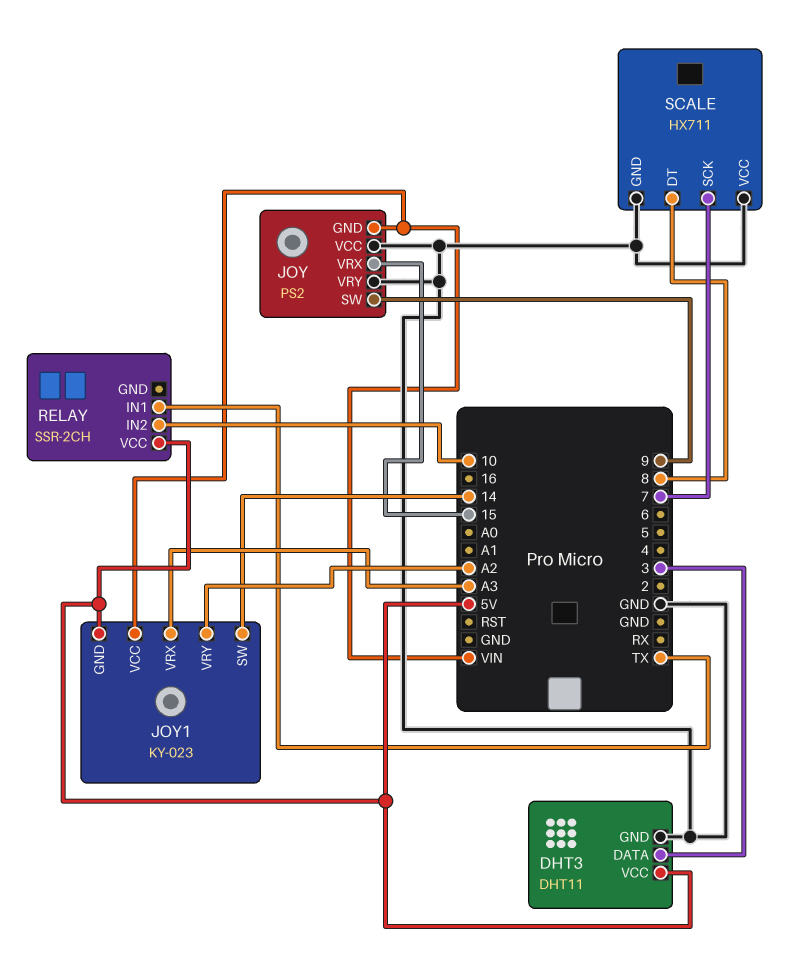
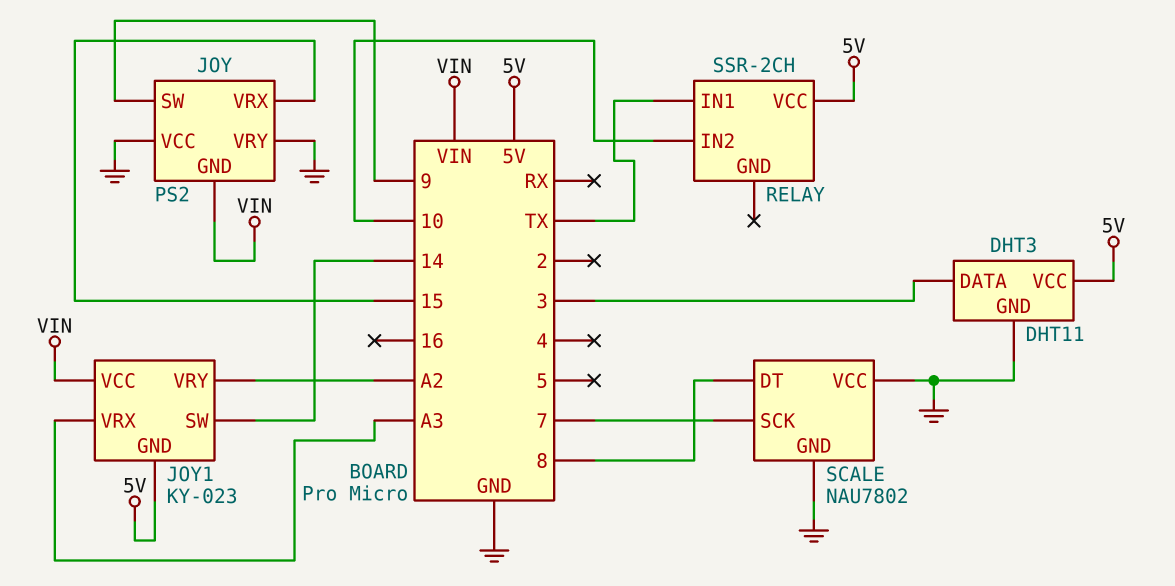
SCALE: HX711 -> NAU7802

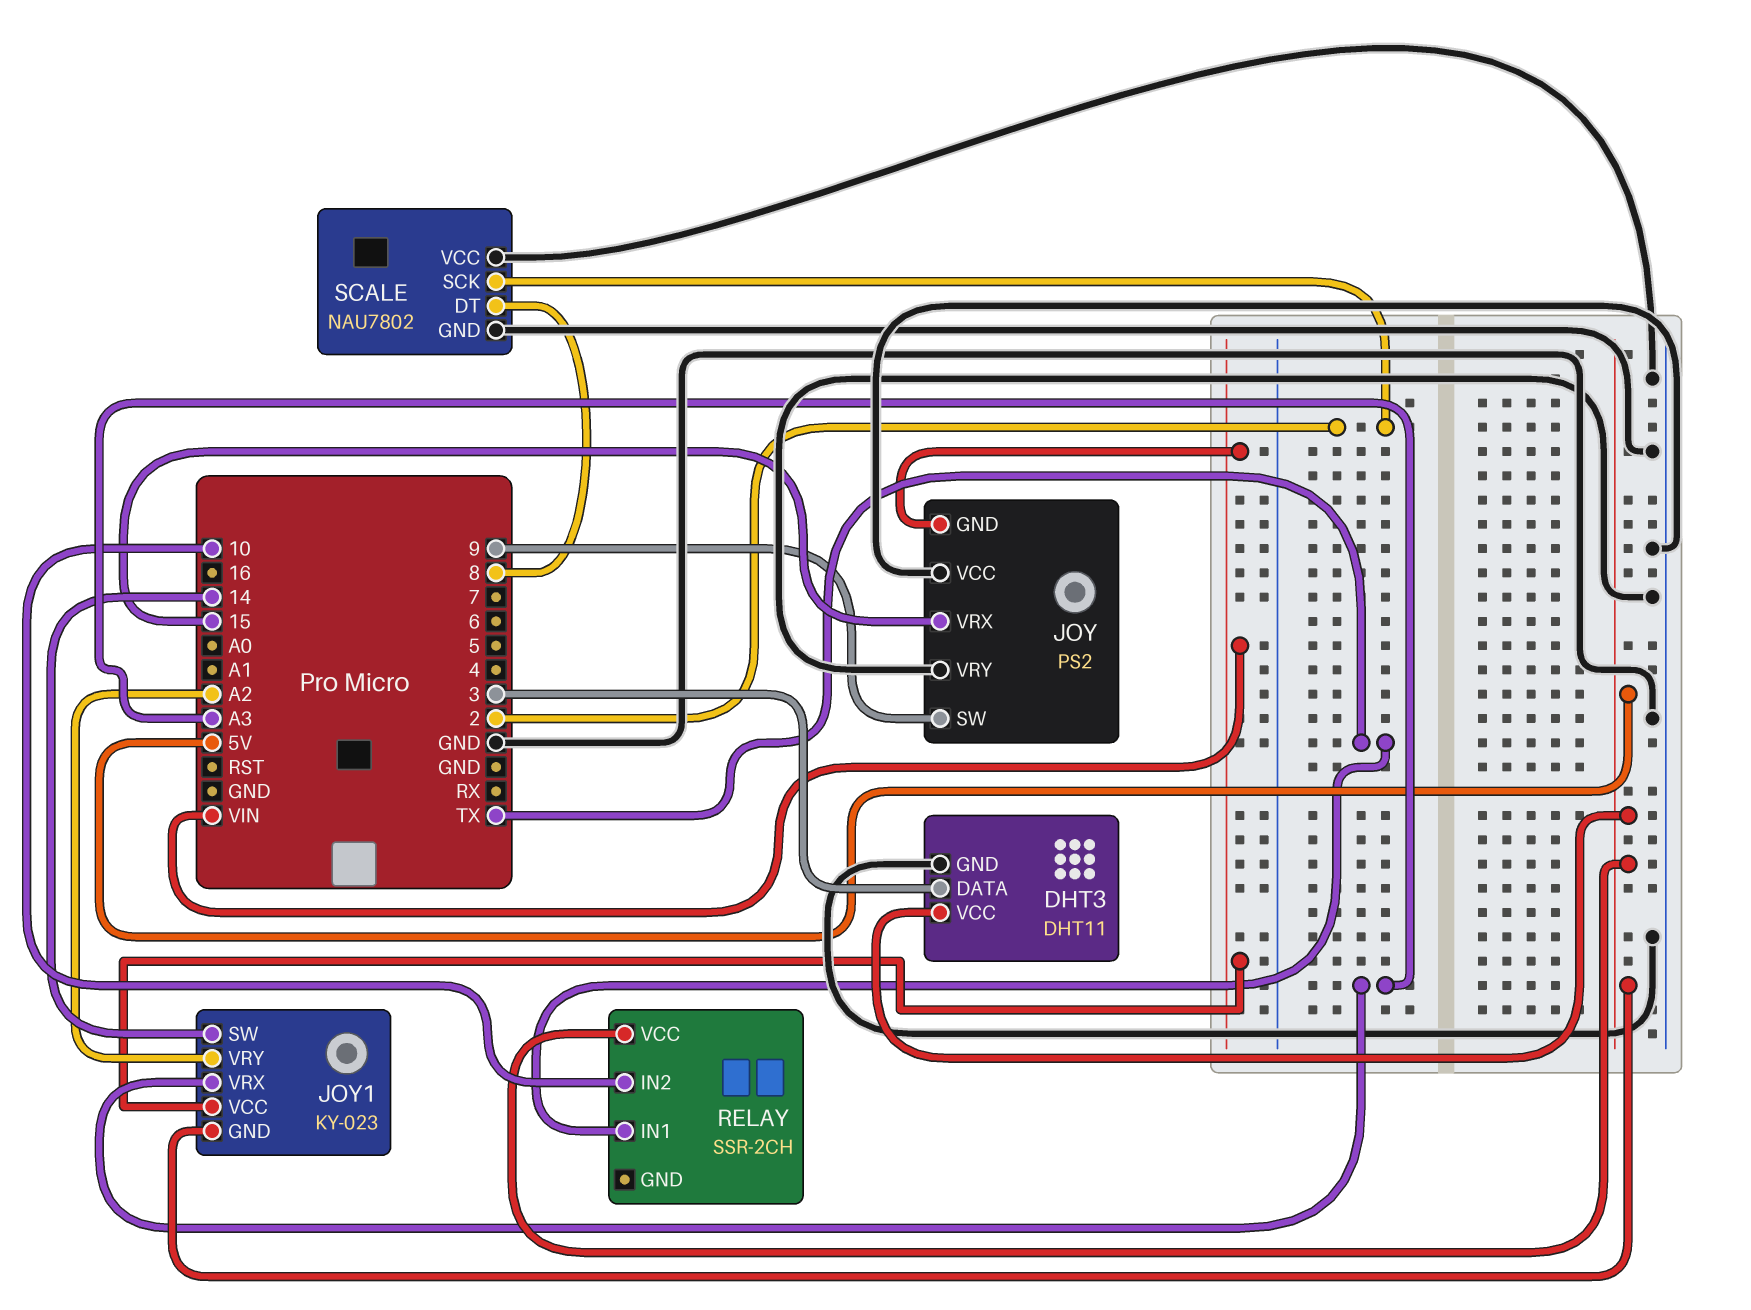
SCALE pin SCK: 7 -> 2

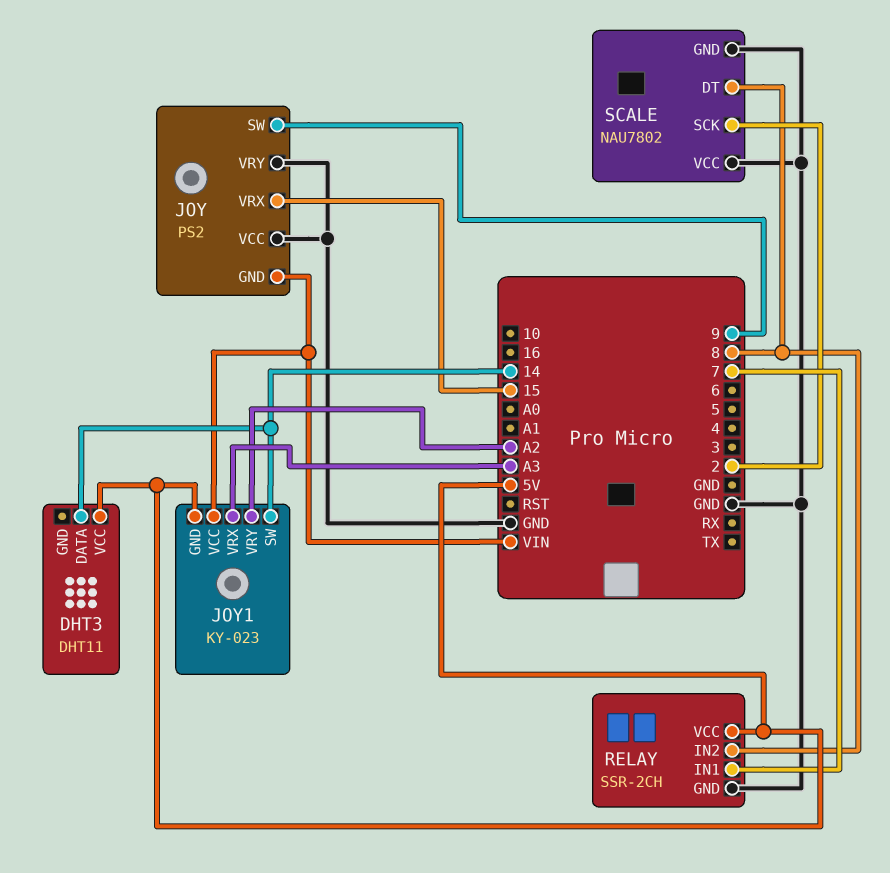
DHT3 pin DATA: 3 -> 14
DHT3 pin GND: GND -> none
RELAY pin GND: none -> GND
RELAY pin IN1: TX -> 7
RELAY pin IN2: 10 -> 8

